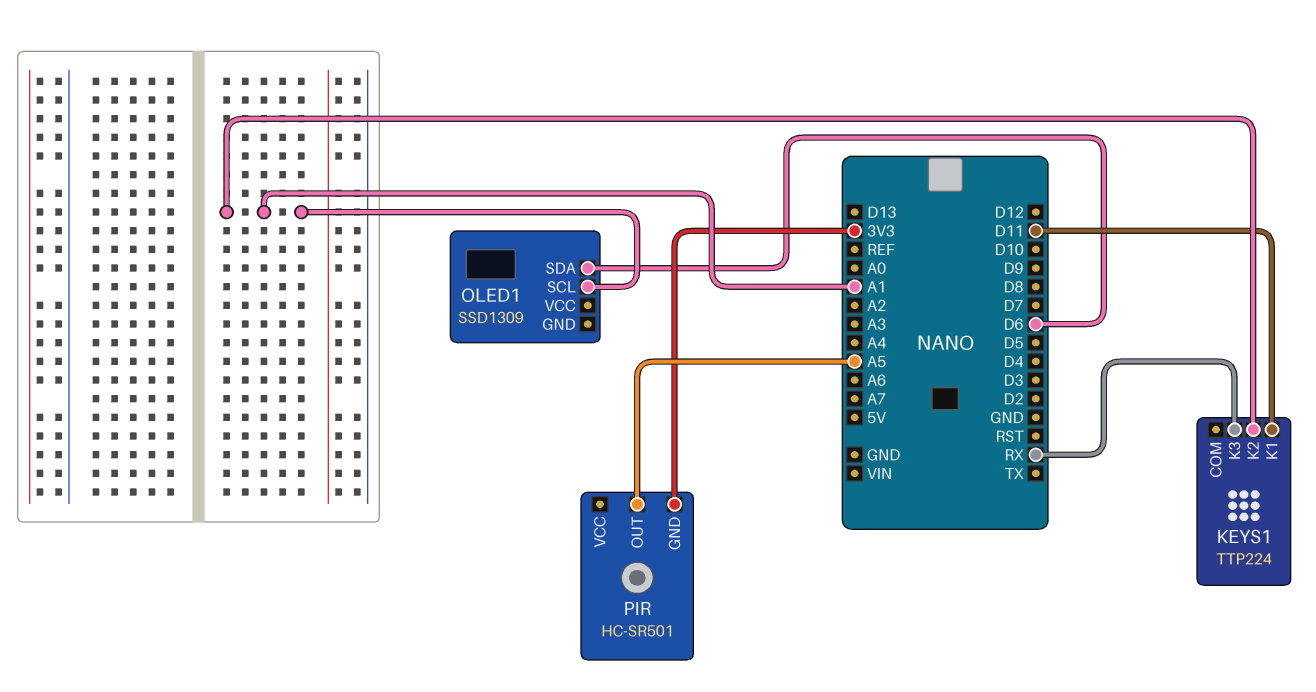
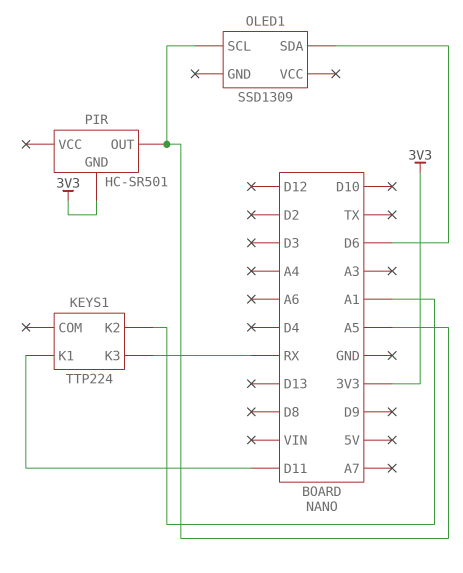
OLED1 pin SCL: A1 -> A5

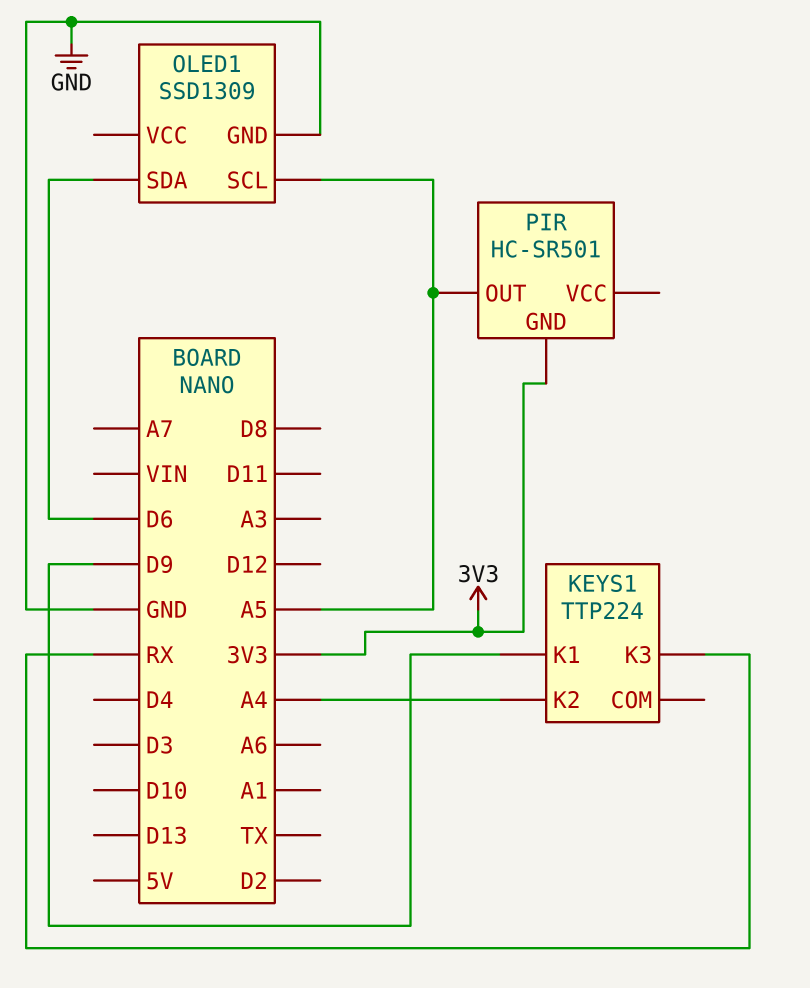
KEYS1 pin K1: D11 -> D9
KEYS1 pin K2: A1 -> A4
OLED1 pin GND: none -> GND

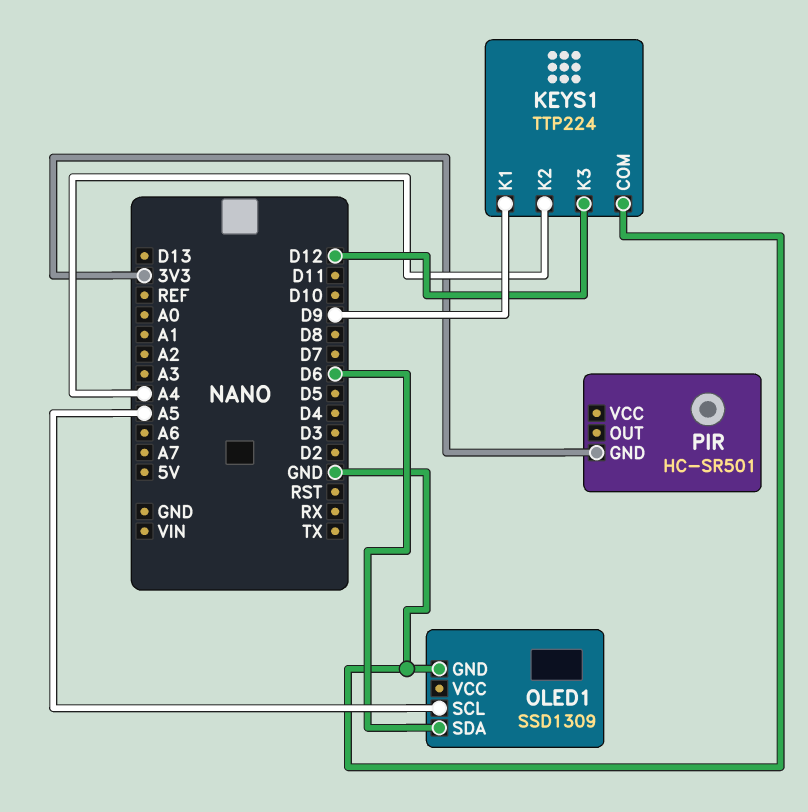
KEYS1 pin COM: none -> GND
KEYS1 pin K3: RX -> D12
PIR pin OUT: A5 -> none

